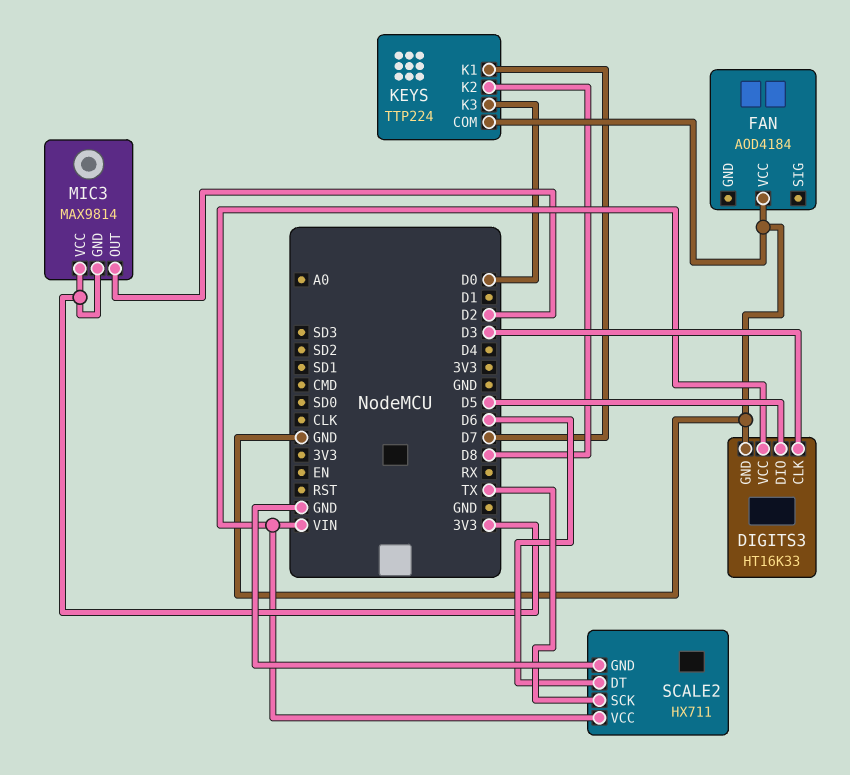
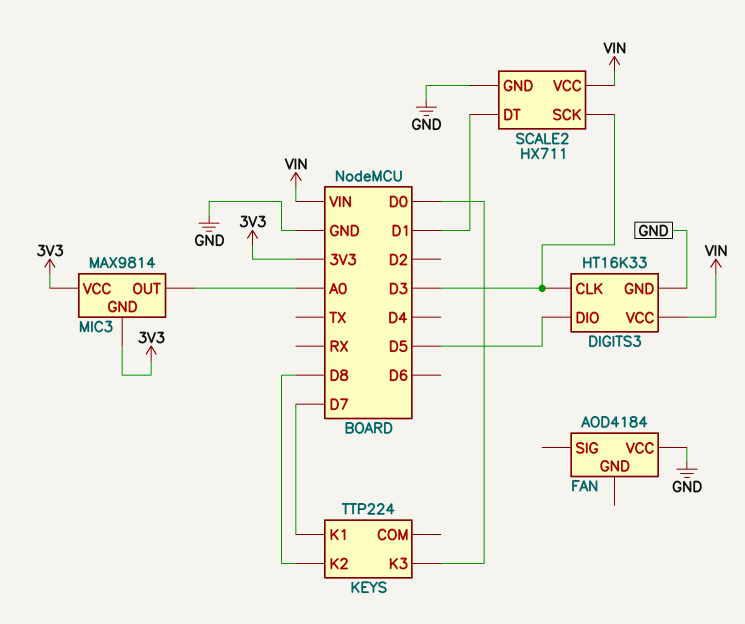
KEYS pin COM: GND -> none
MIC3 pin OUT: D2 -> A0
SCALE2 pin DT: D6 -> D1
SCALE2 pin SCK: TX -> D3

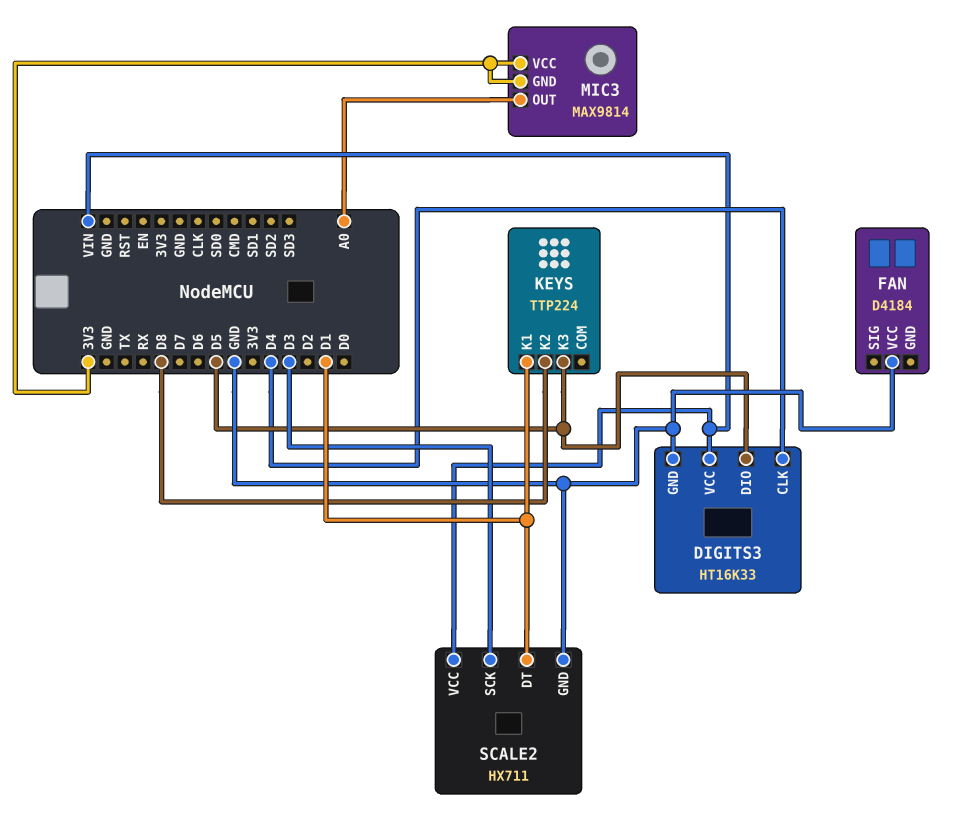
DIGITS3 pin CLK: D3 -> D4
FAN: AOD4184 -> D4184
KEYS pin K1: D7 -> D1
KEYS pin K3: D0 -> D5

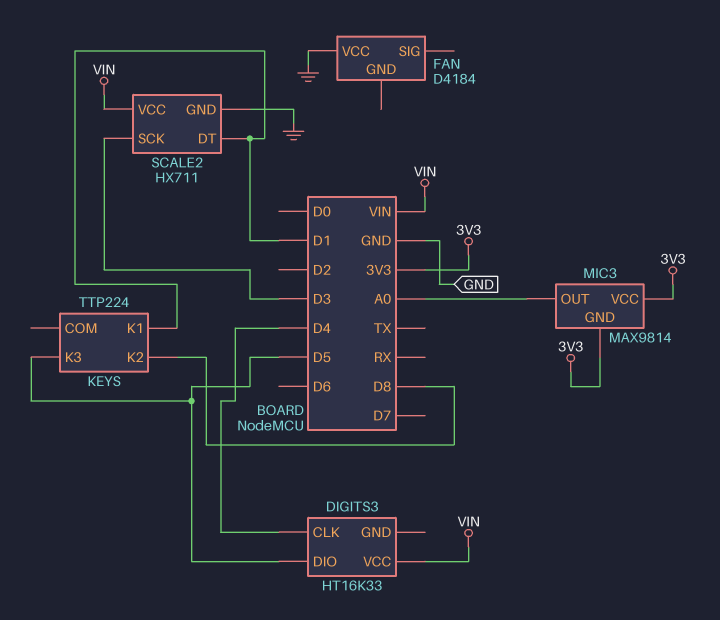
DIGITS3 pin GND: GND -> none

